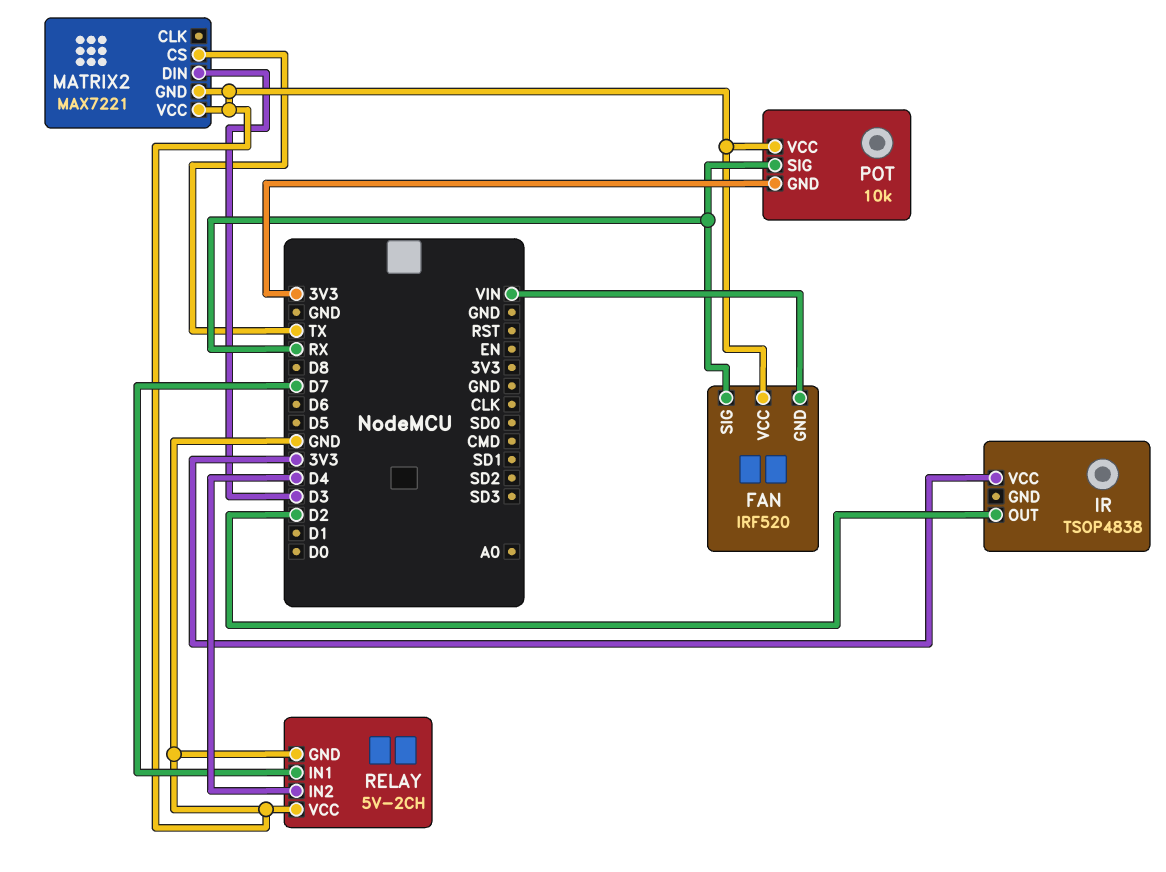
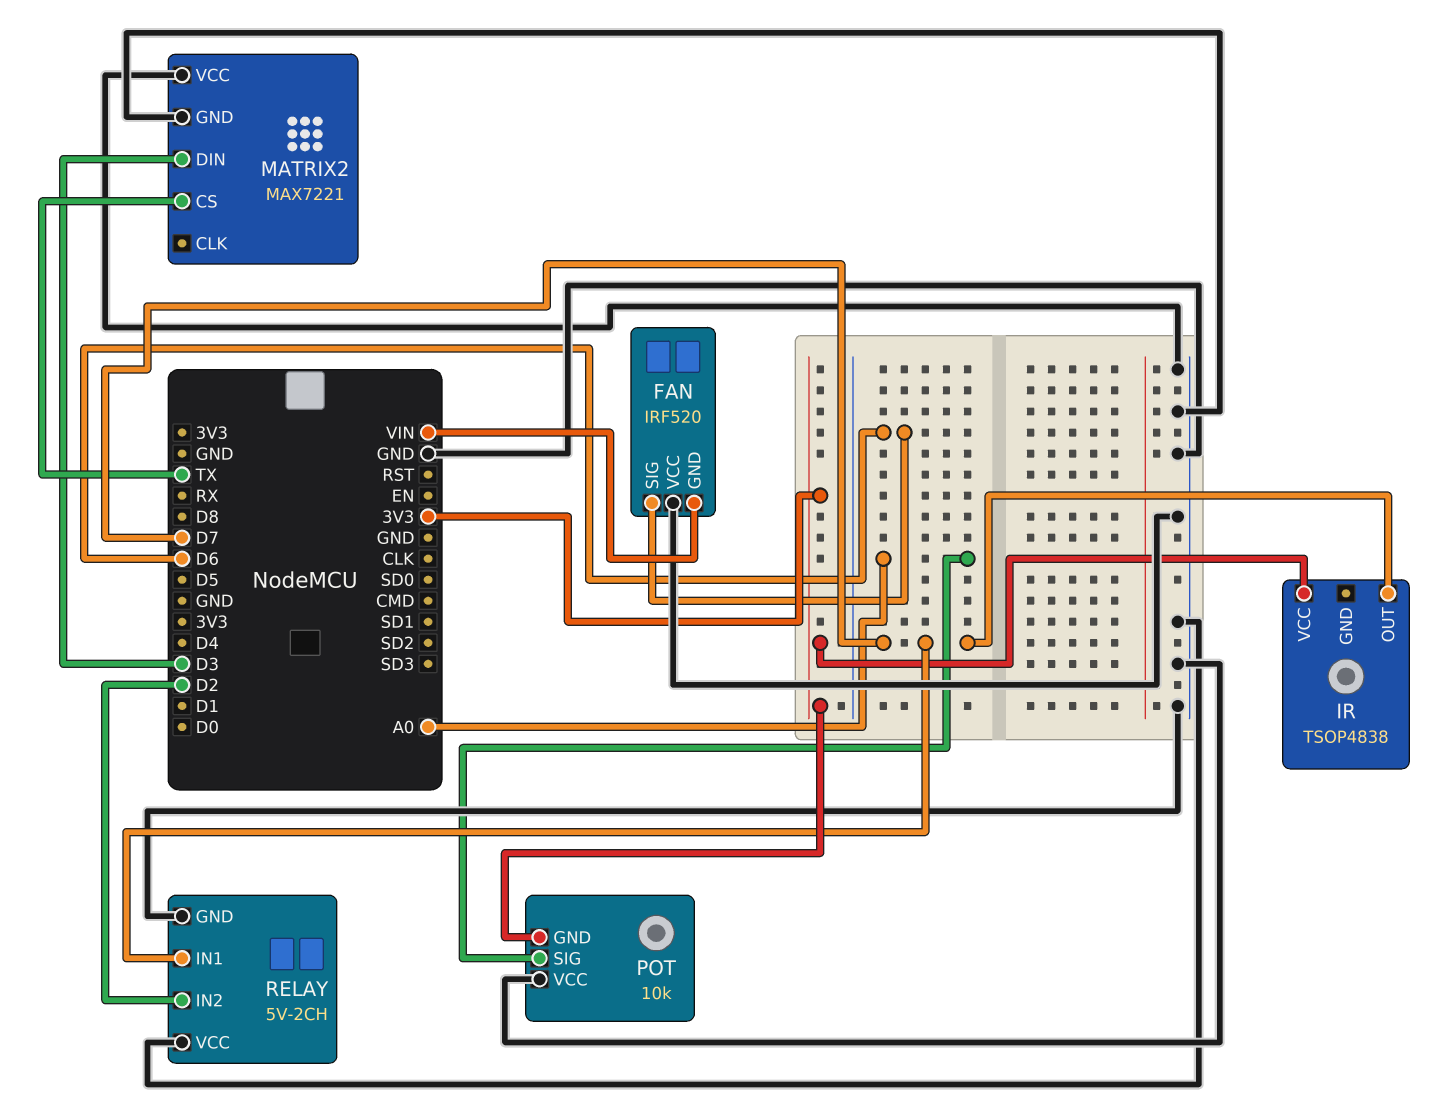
FAN pin SIG: RX -> D6
IR pin OUT: D2 -> D7
POT pin SIG: RX -> A0
RELAY pin IN2: D4 -> D2

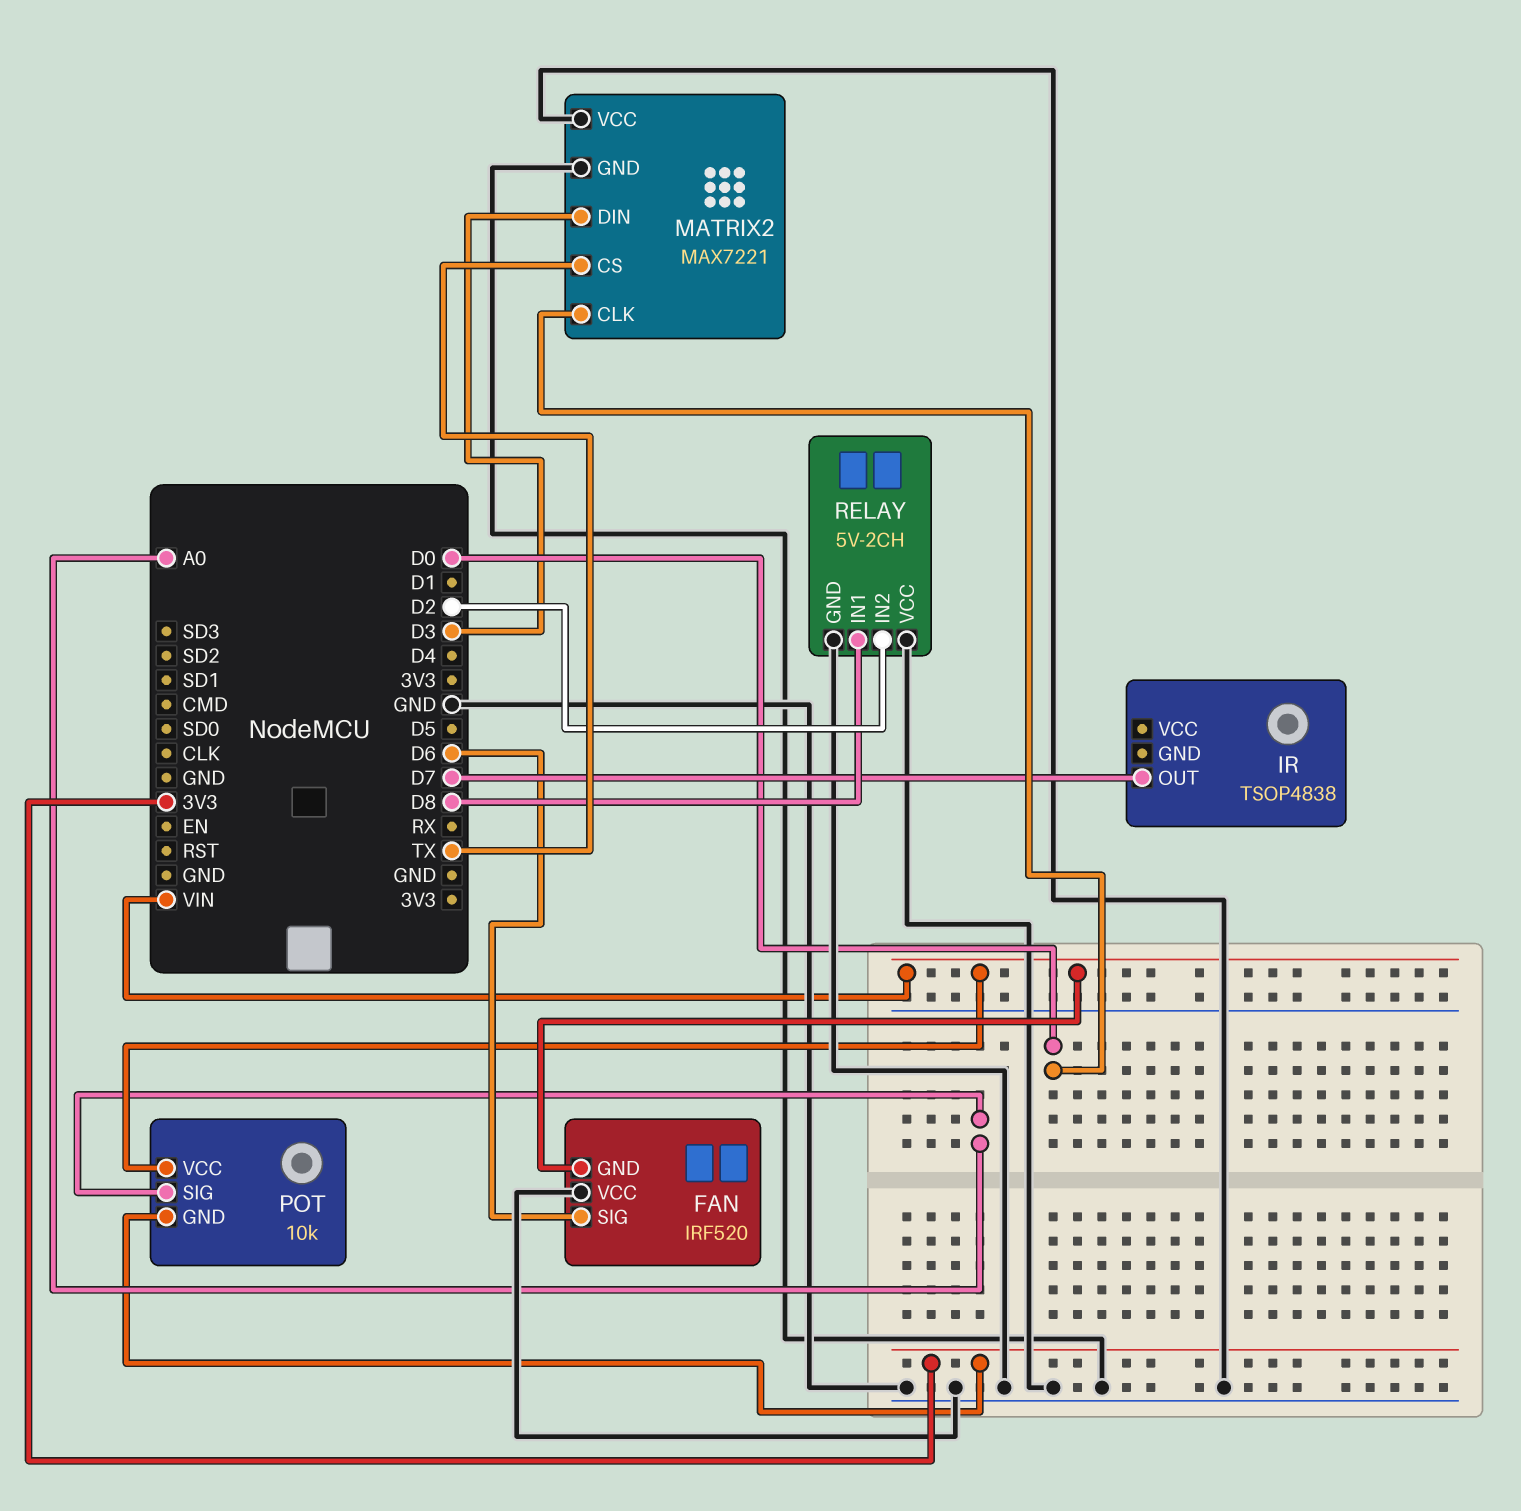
IR pin VCC: 3V3 -> none
MATRIX2 pin CLK: none -> D0
POT pin VCC: GND -> VIN
RELAY pin IN1: D7 -> D8

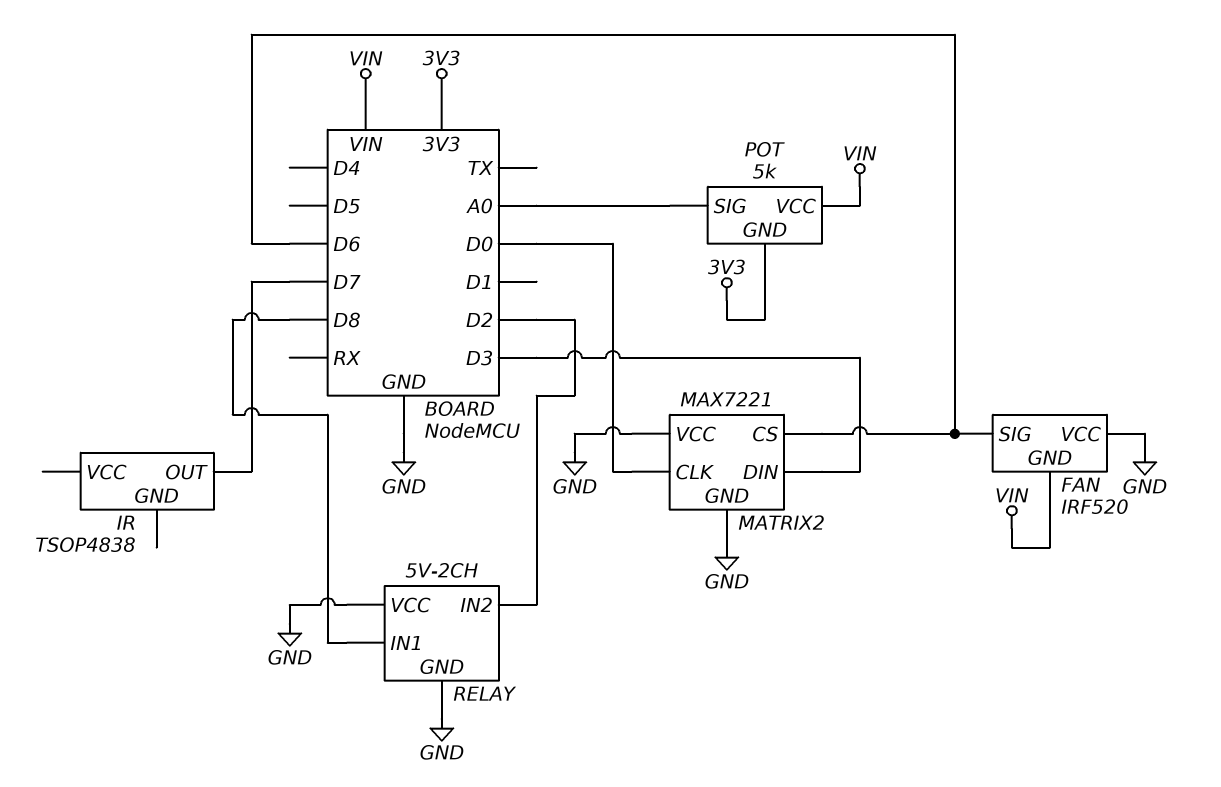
MATRIX2 pin CS: TX -> D6
POT: 10k -> 5k

